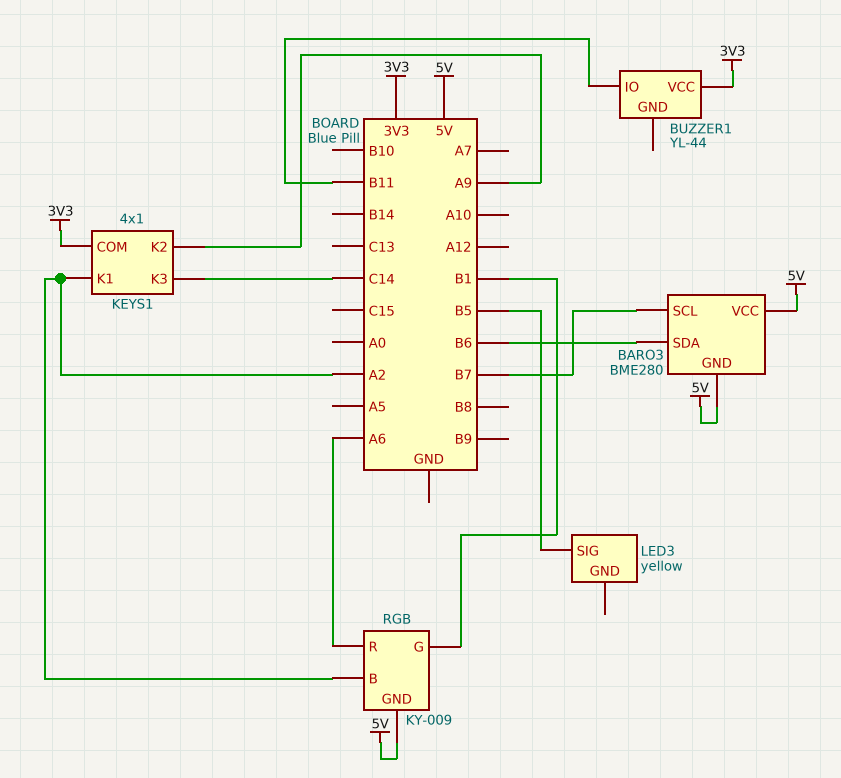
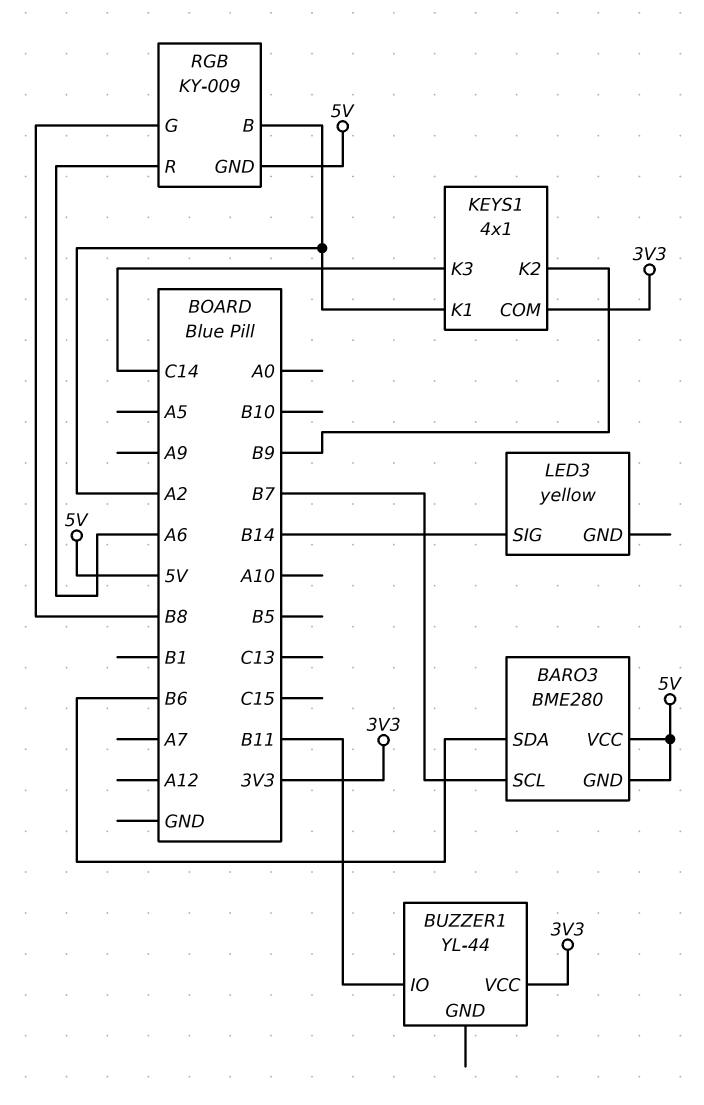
KEYS1 pin K2: A9 -> B9
LED3 pin SIG: B5 -> B14
RGB pin G: B1 -> B8

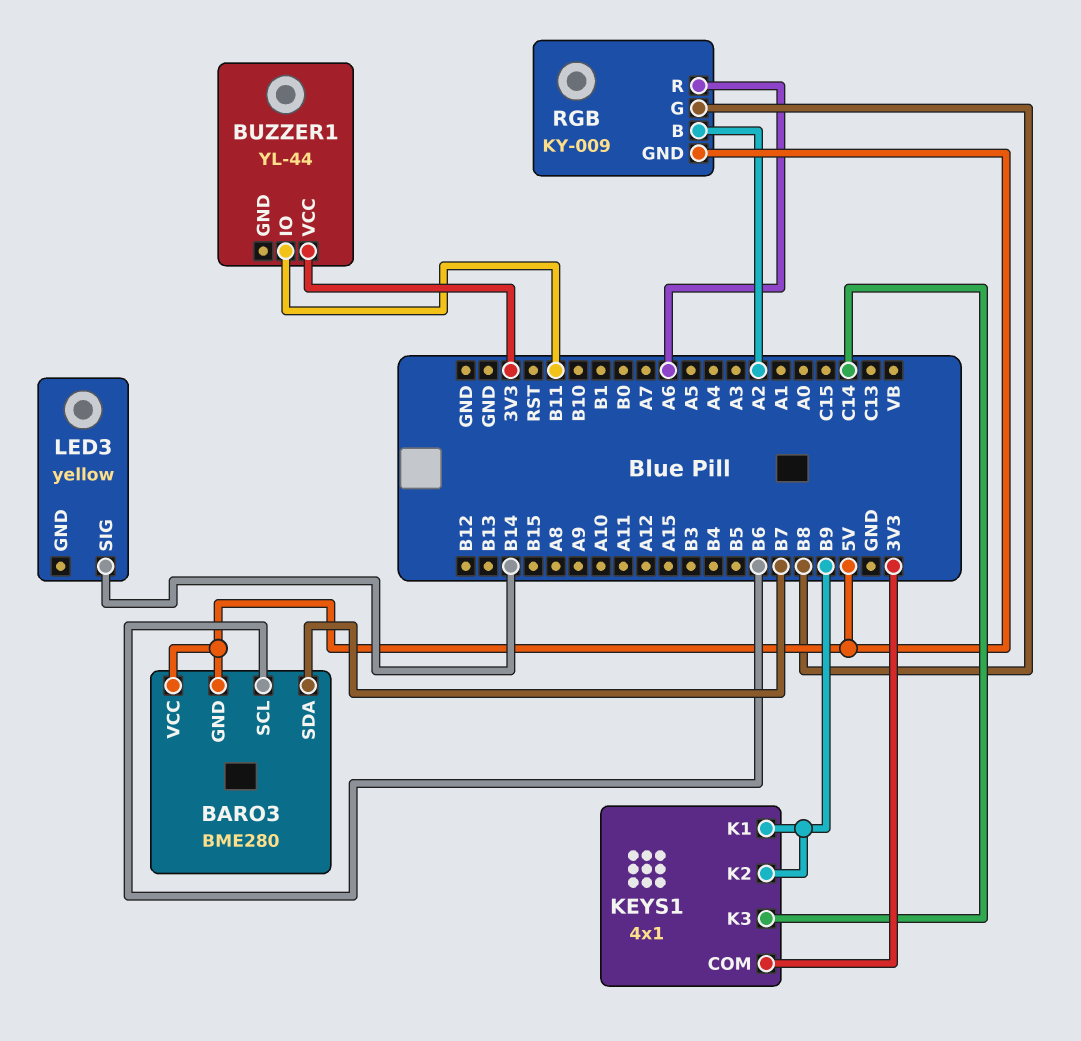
BARO3 pin SCL: B7 -> B6
BARO3 pin SDA: B6 -> B7
KEYS1 pin K1: A2 -> B9

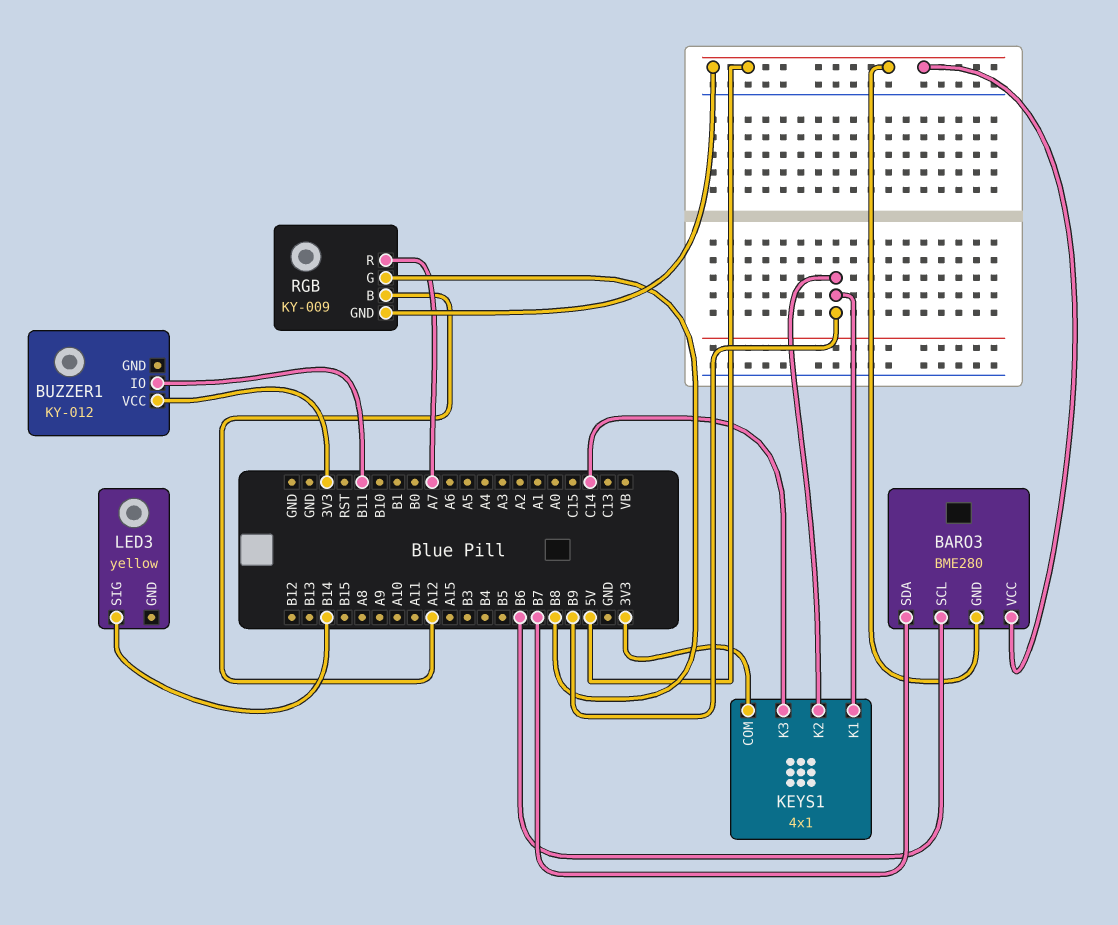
BUZZER1: YL-44 -> KY-012
RGB pin B: A2 -> A12
RGB pin R: A6 -> A7

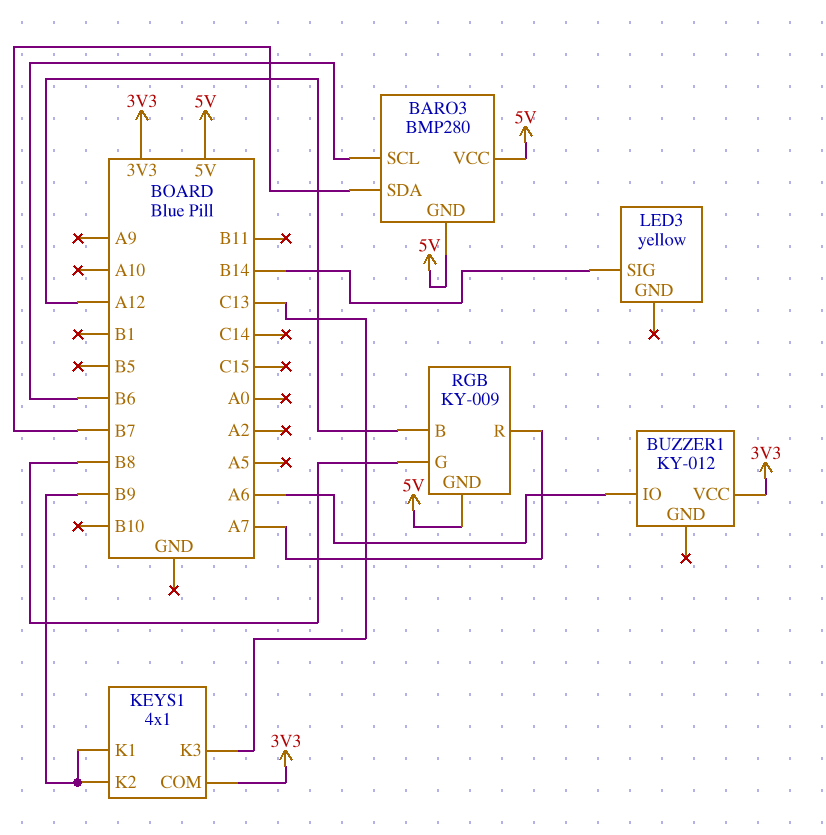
BARO3: BME280 -> BMP280
BUZZER1 pin IO: B11 -> A6
KEYS1 pin K3: C14 -> C13

